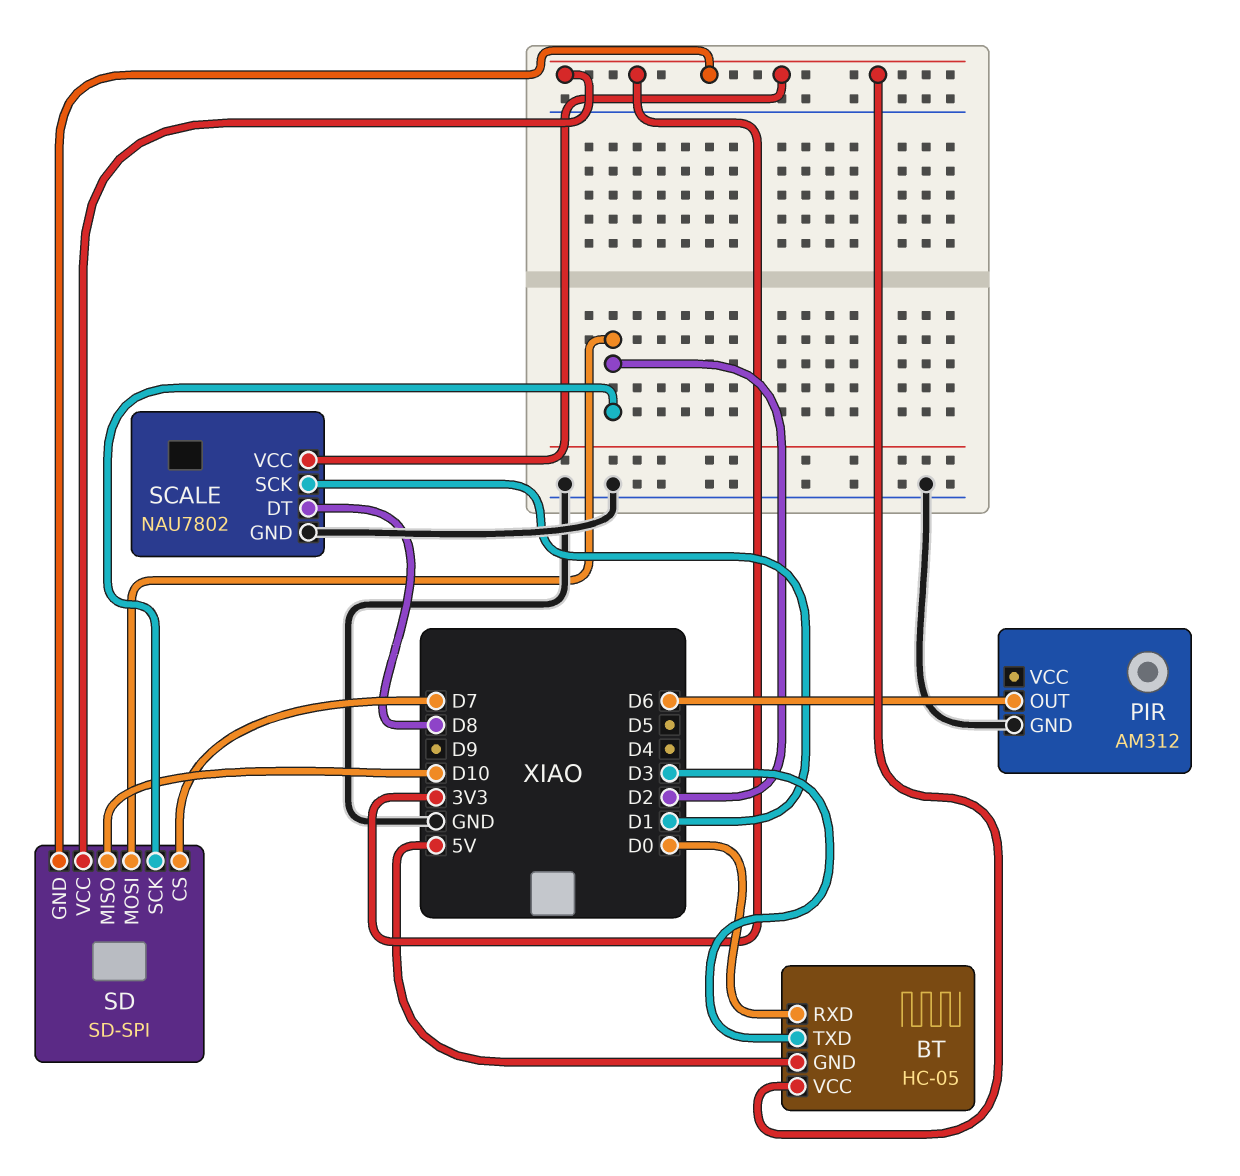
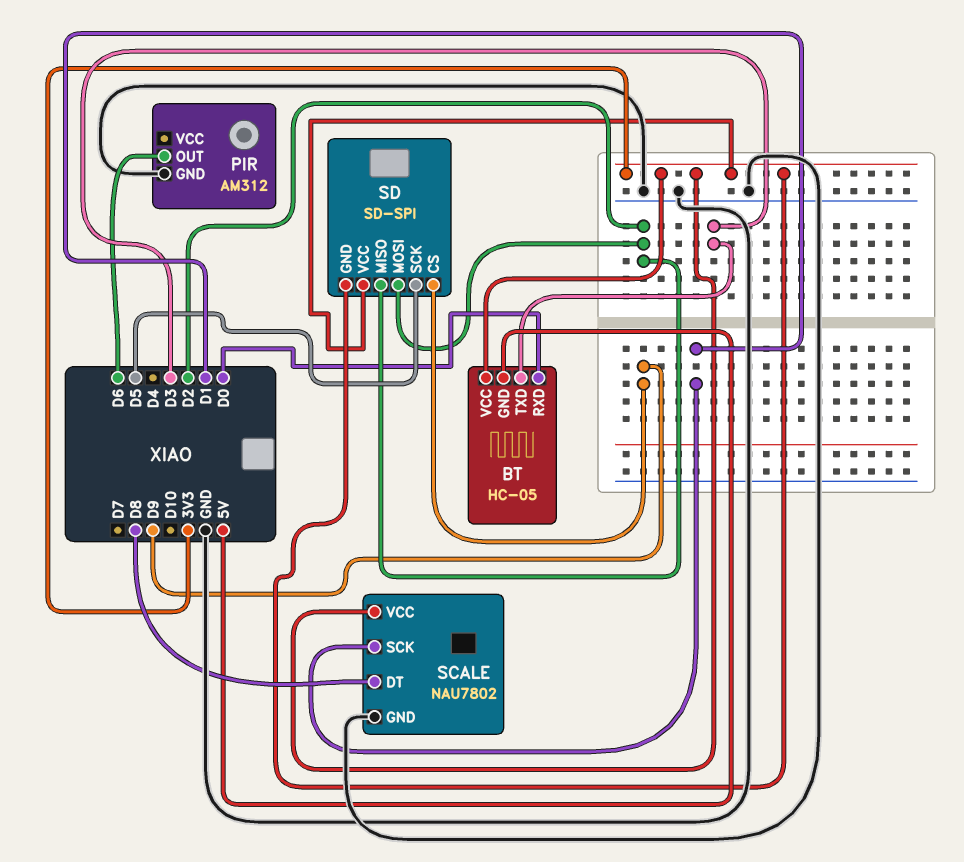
SD pin CS: D7 -> D9
SD pin MISO: D10 -> D2
SD pin SCK: D2 -> D5

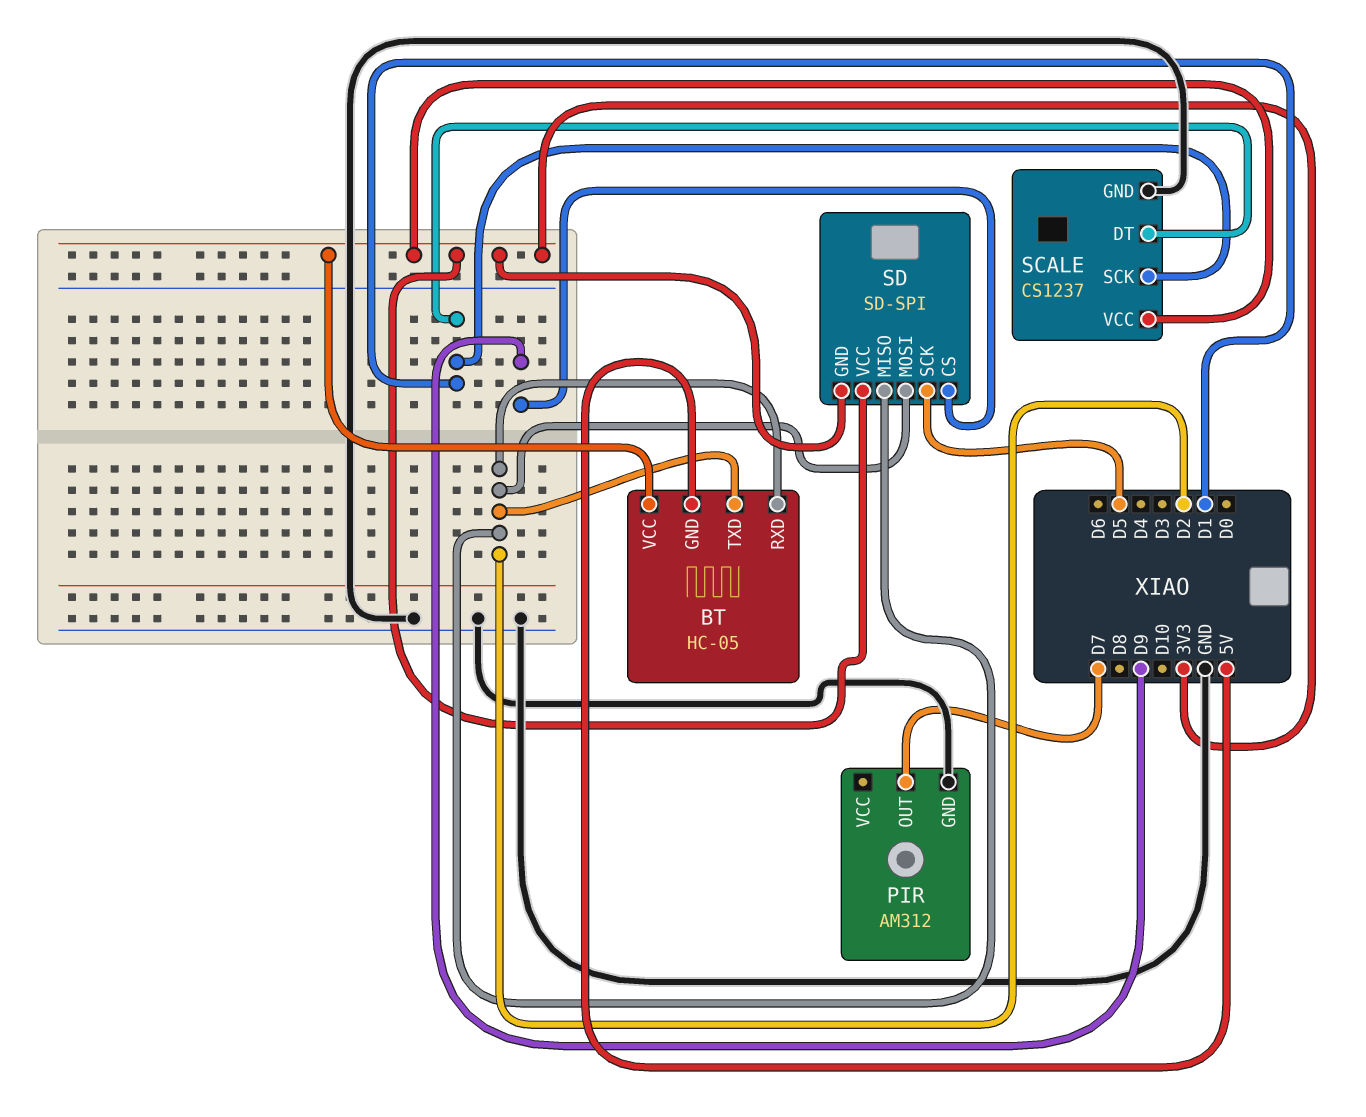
BT pin RXD: D0 -> D2
BT pin TXD: D3 -> D2
PIR pin OUT: D6 -> D7
SCALE: NAU7802 -> CS1237
SCALE pin DT: D8 -> D1

